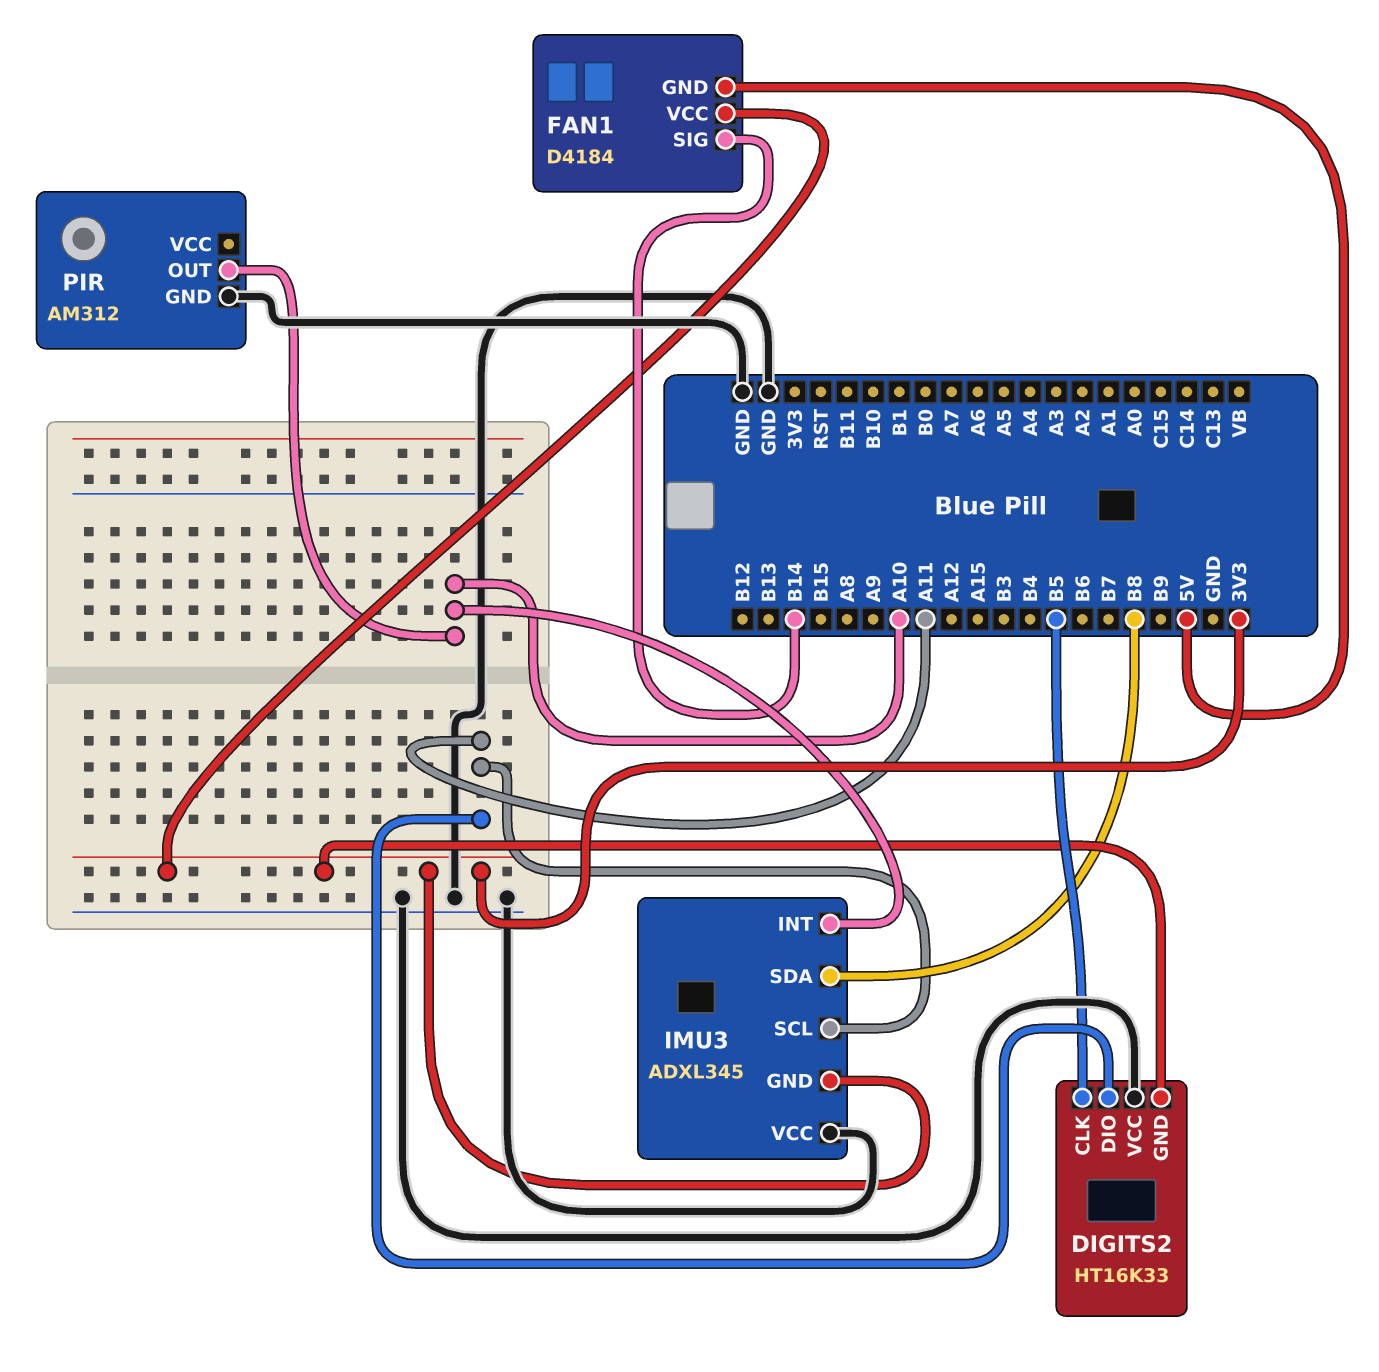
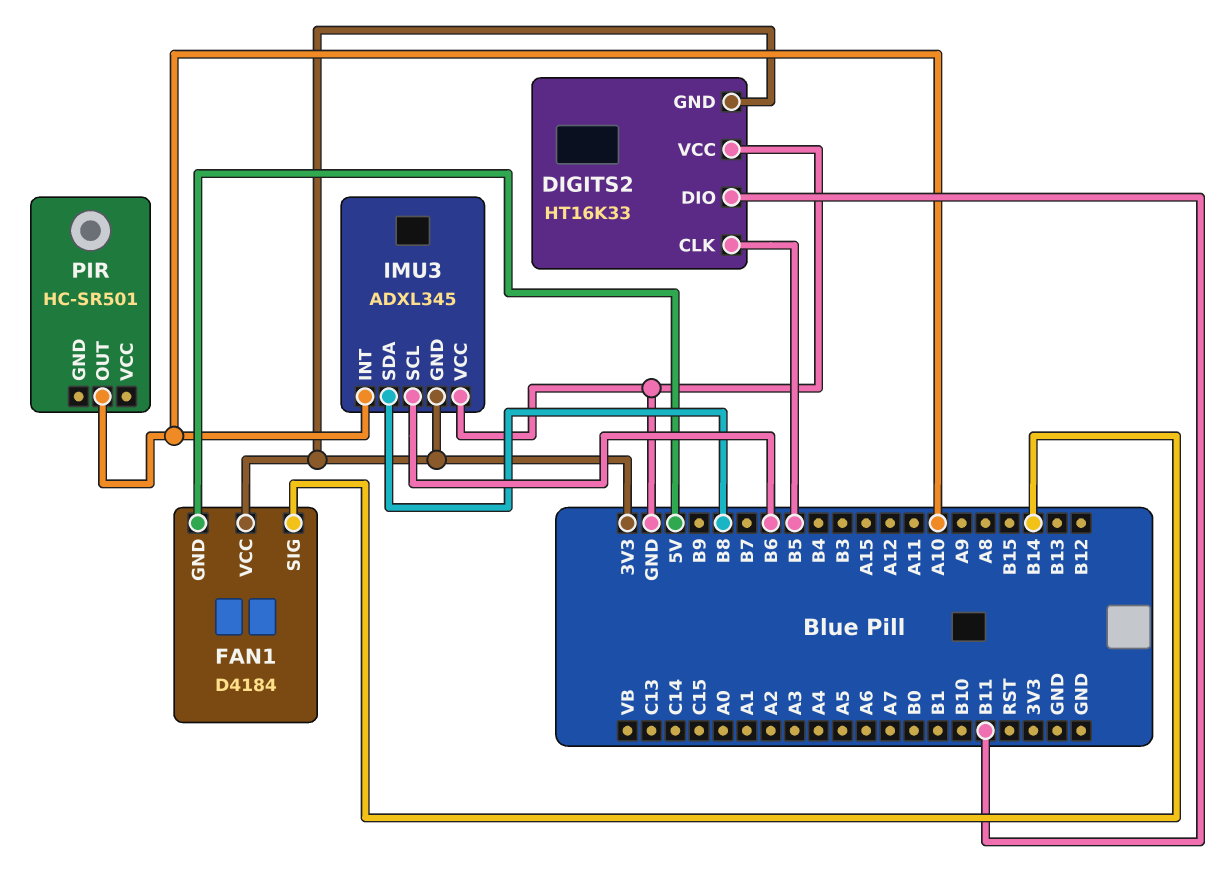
DIGITS2 pin DIO: A11 -> B11
IMU3 pin SCL: A11 -> B6
PIR: AM312 -> HC-SR501
PIR pin GND: GND -> none

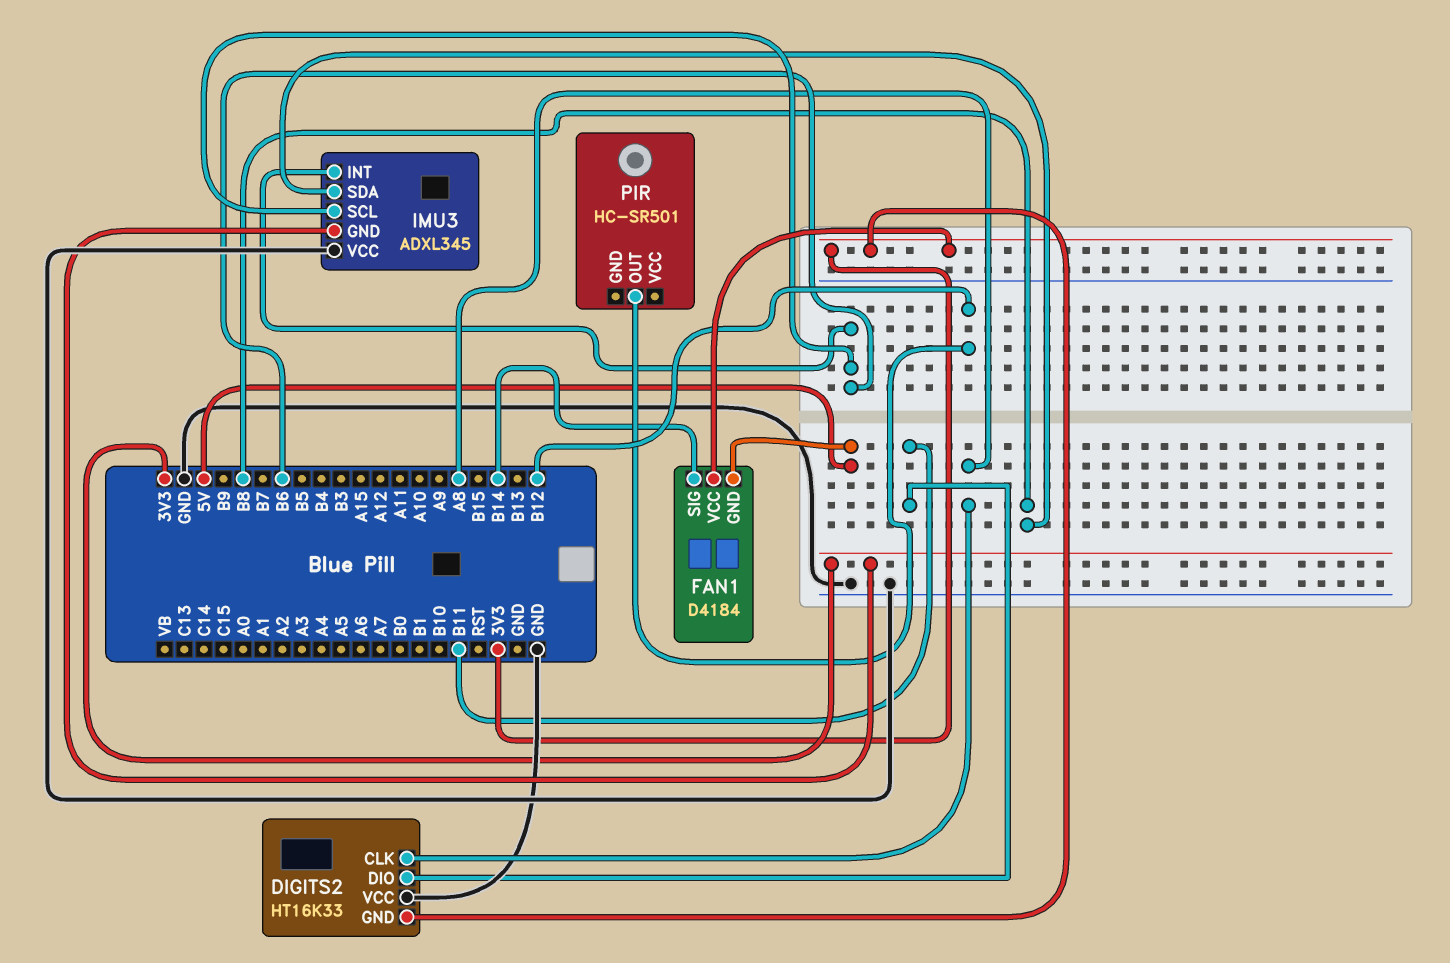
DIGITS2 pin CLK: B5 -> A8
IMU3 pin INT: A10 -> B6
PIR pin OUT: A10 -> B12

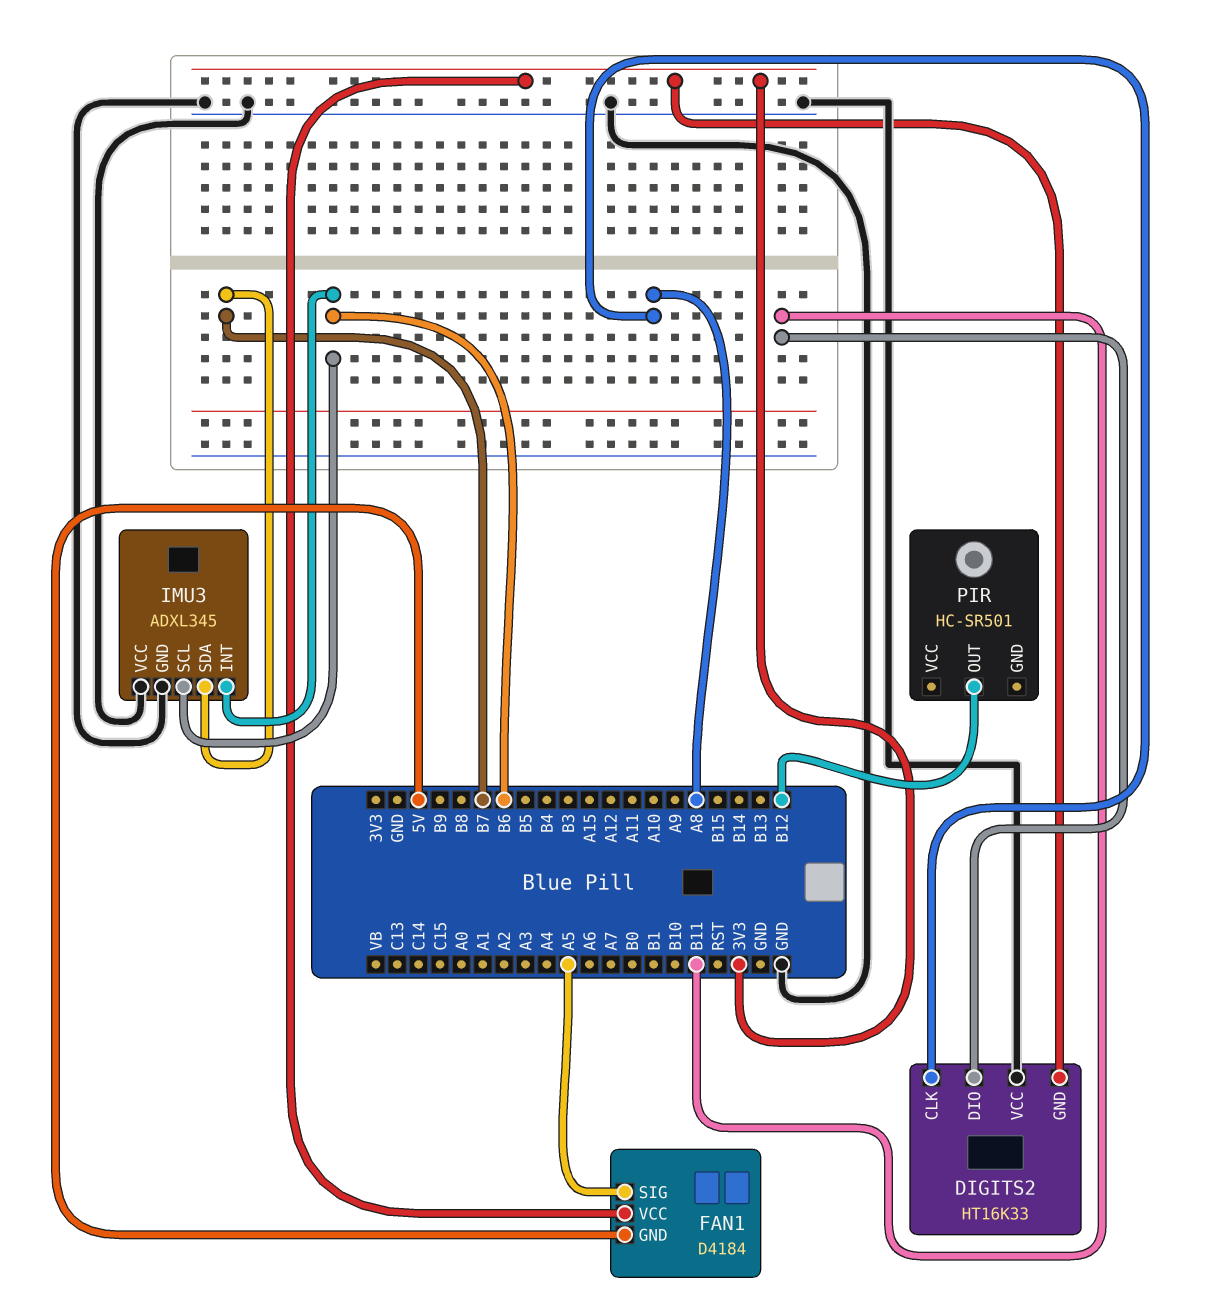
FAN1 pin SIG: B14 -> A5
IMU3 pin GND: 3V3 -> GND
IMU3 pin SDA: B8 -> B7

